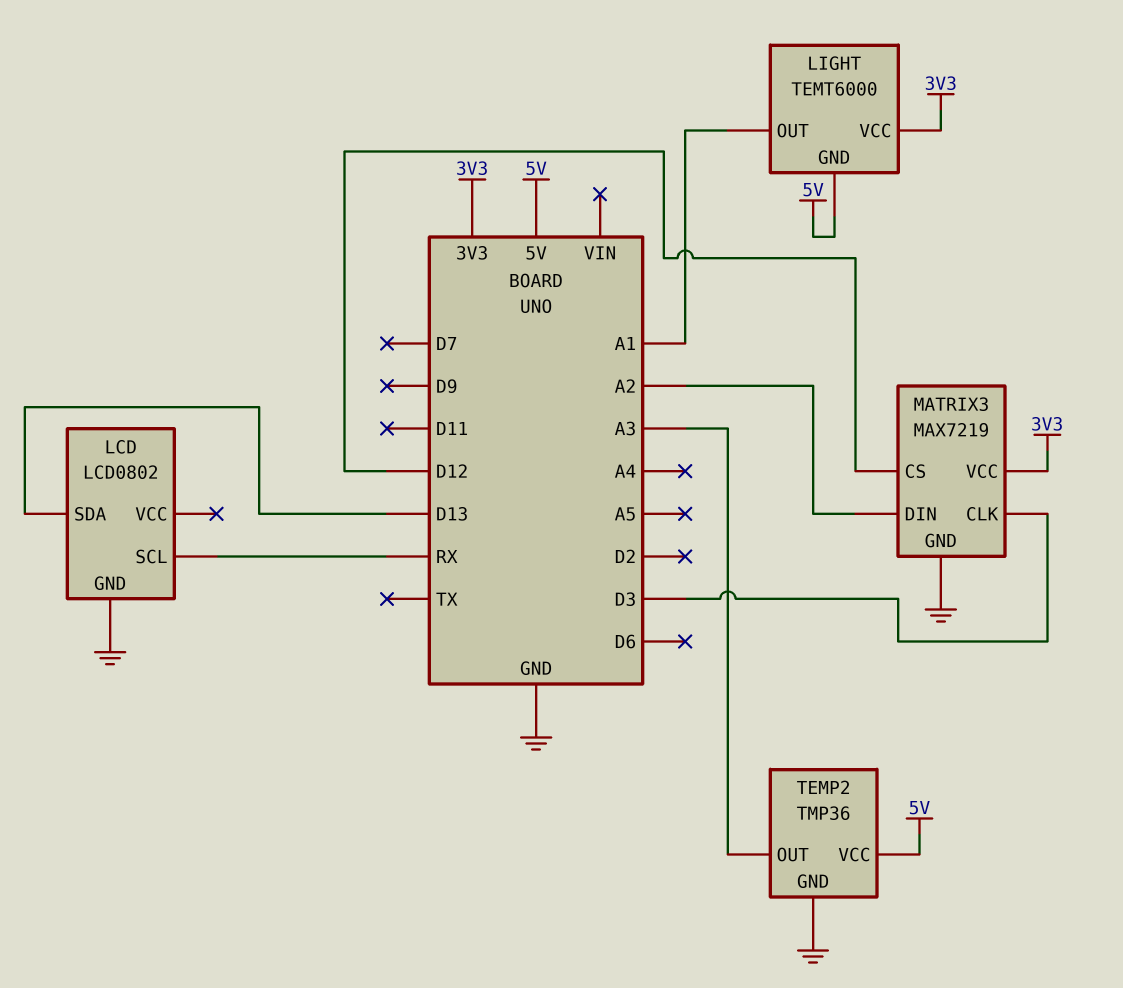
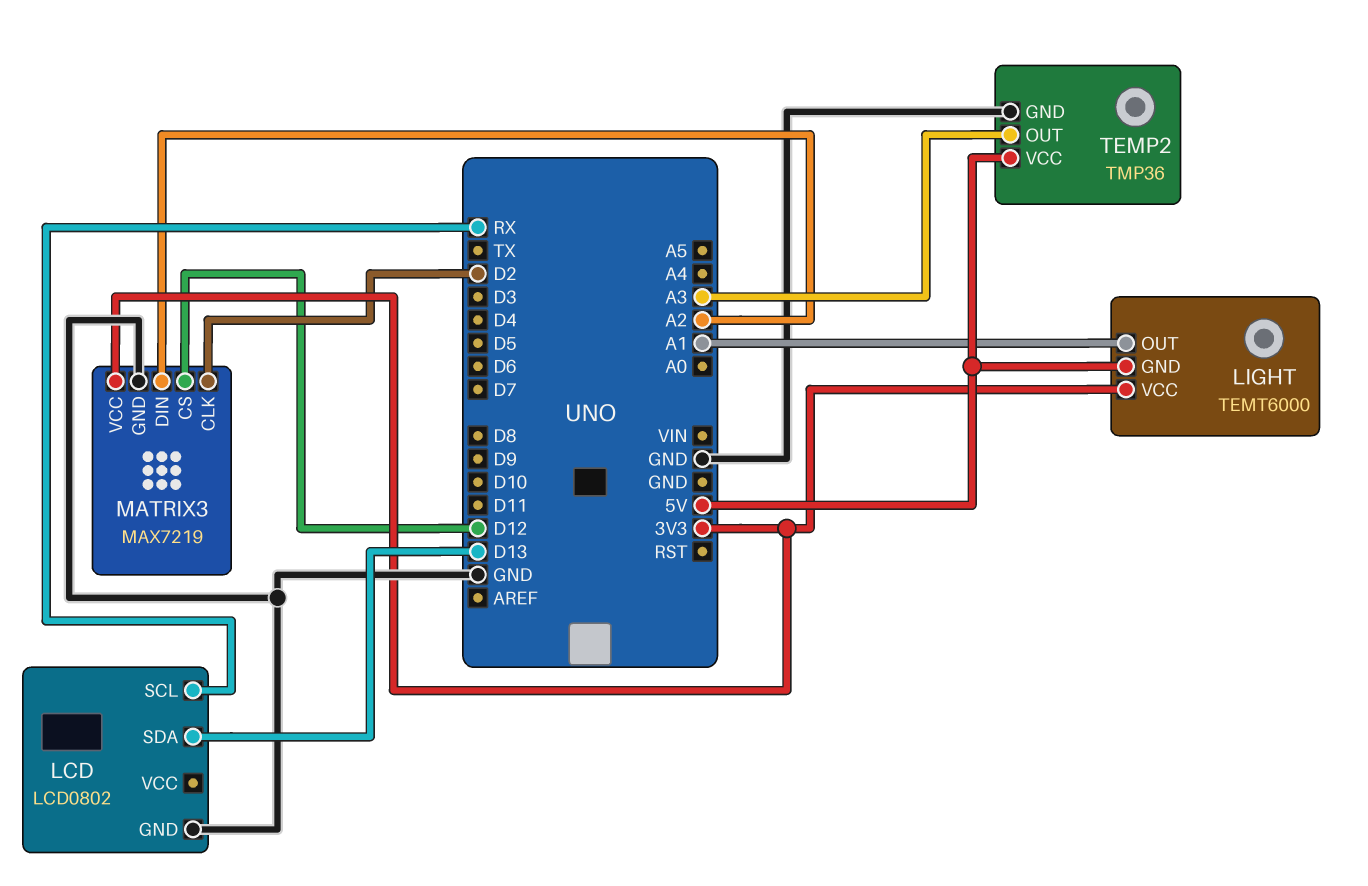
MATRIX3 pin CLK: D3 -> D2

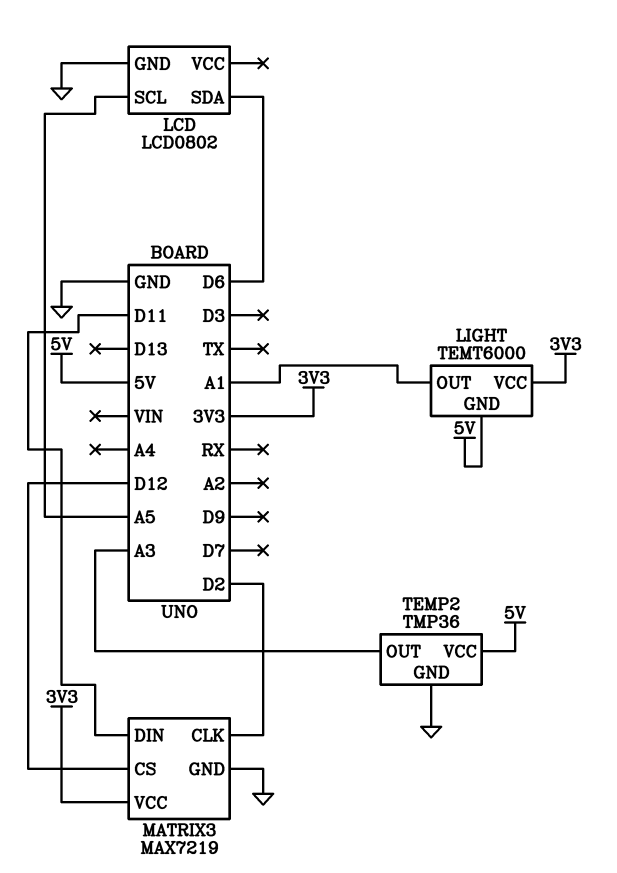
LCD pin SCL: RX -> A5
LCD pin SDA: D13 -> D6
MATRIX3 pin DIN: A2 -> D11

